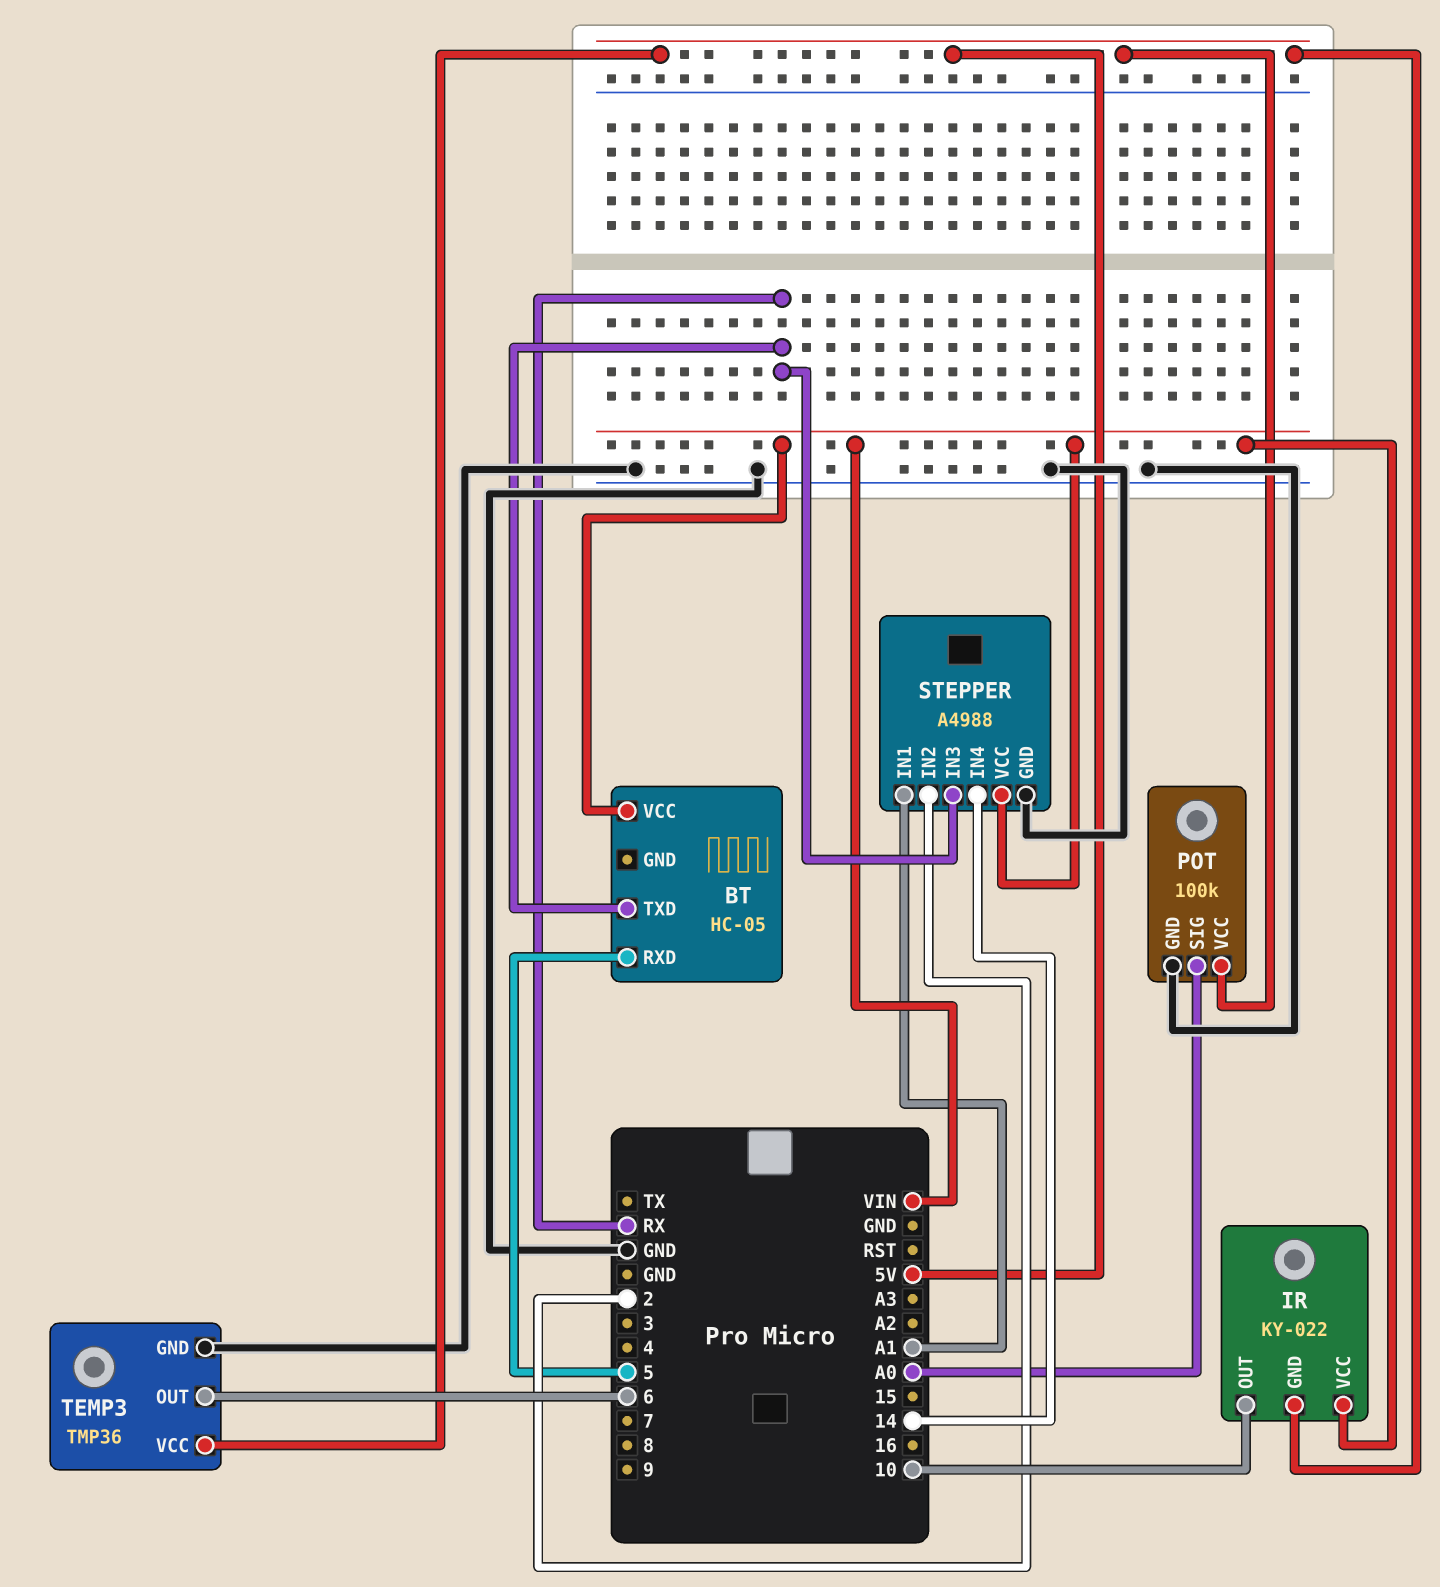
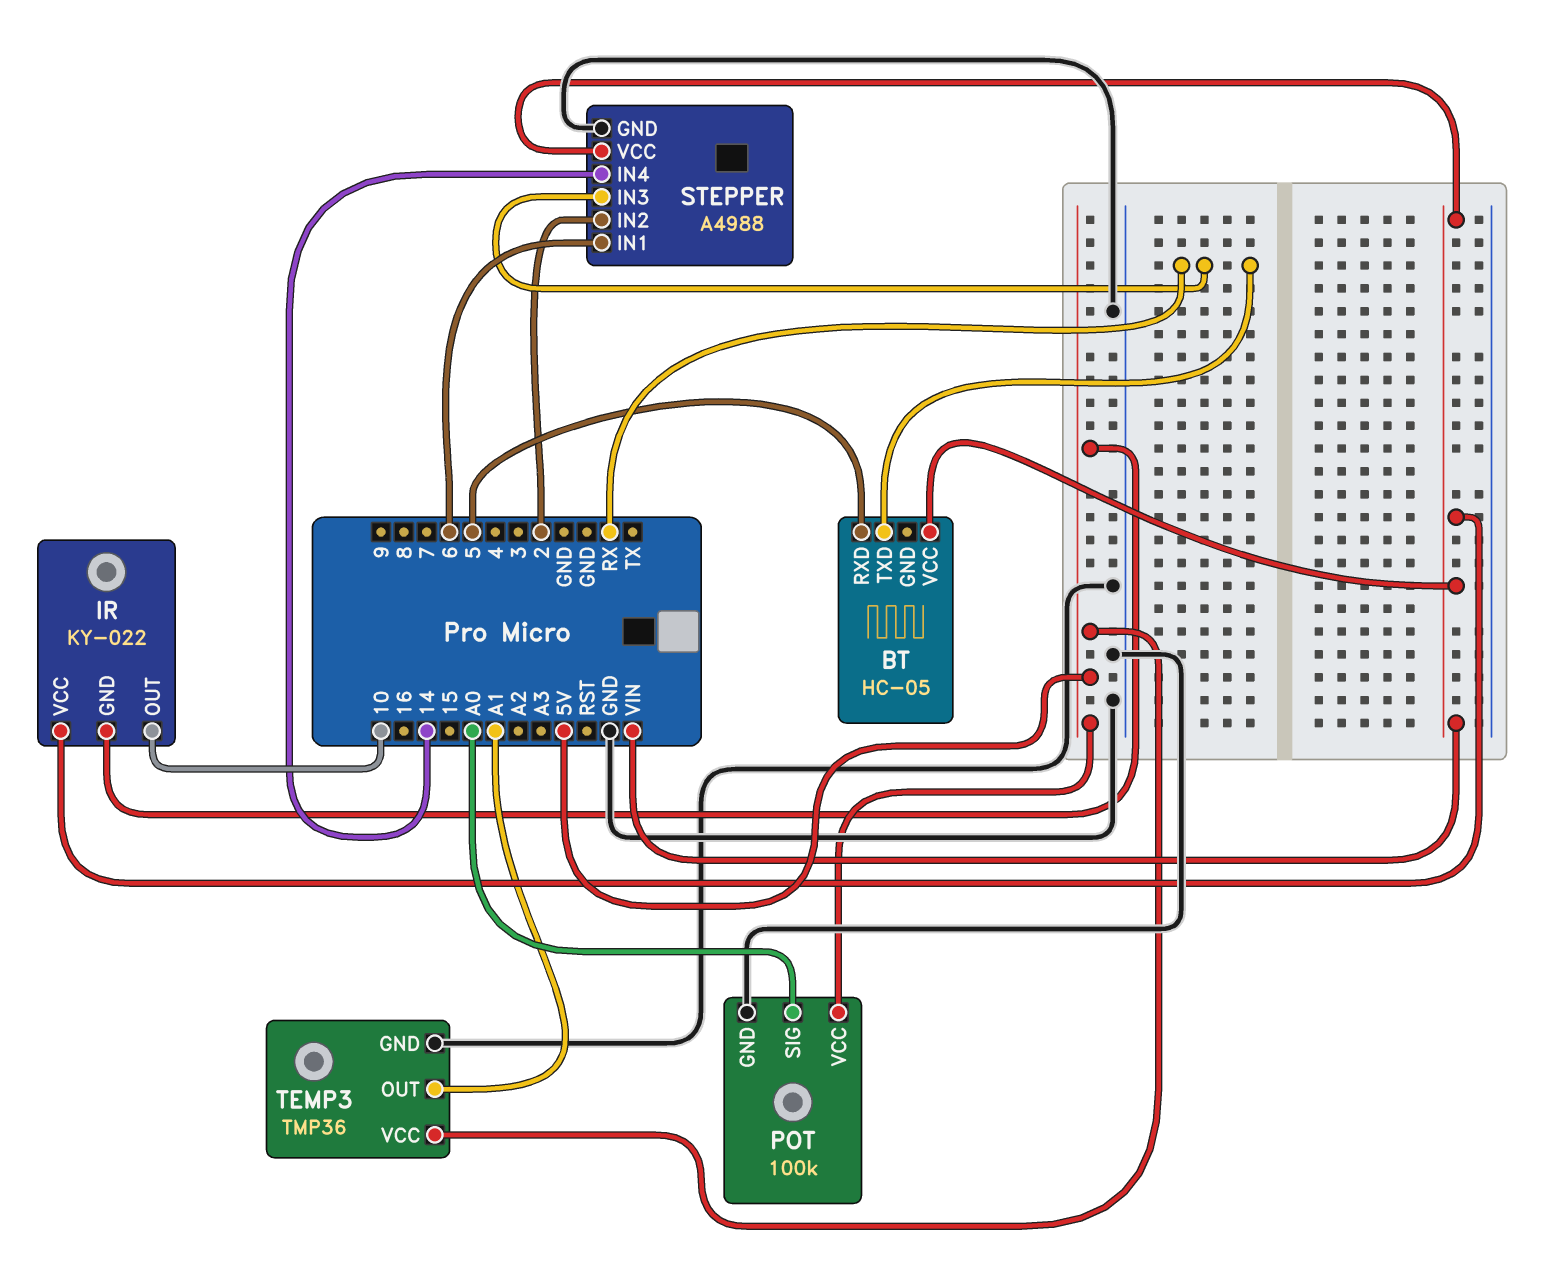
STEPPER pin IN1: A1 -> 6
TEMP3 pin OUT: 6 -> A1

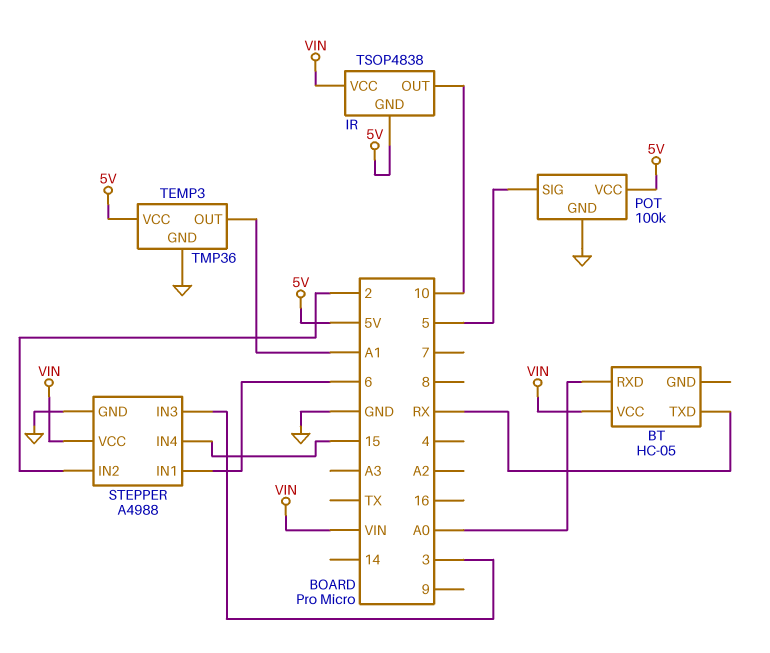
BT pin RXD: 5 -> A0
IR: KY-022 -> TSOP4838
POT pin SIG: A0 -> 5
STEPPER pin IN3: RX -> 3
STEPPER pin IN4: 14 -> 15

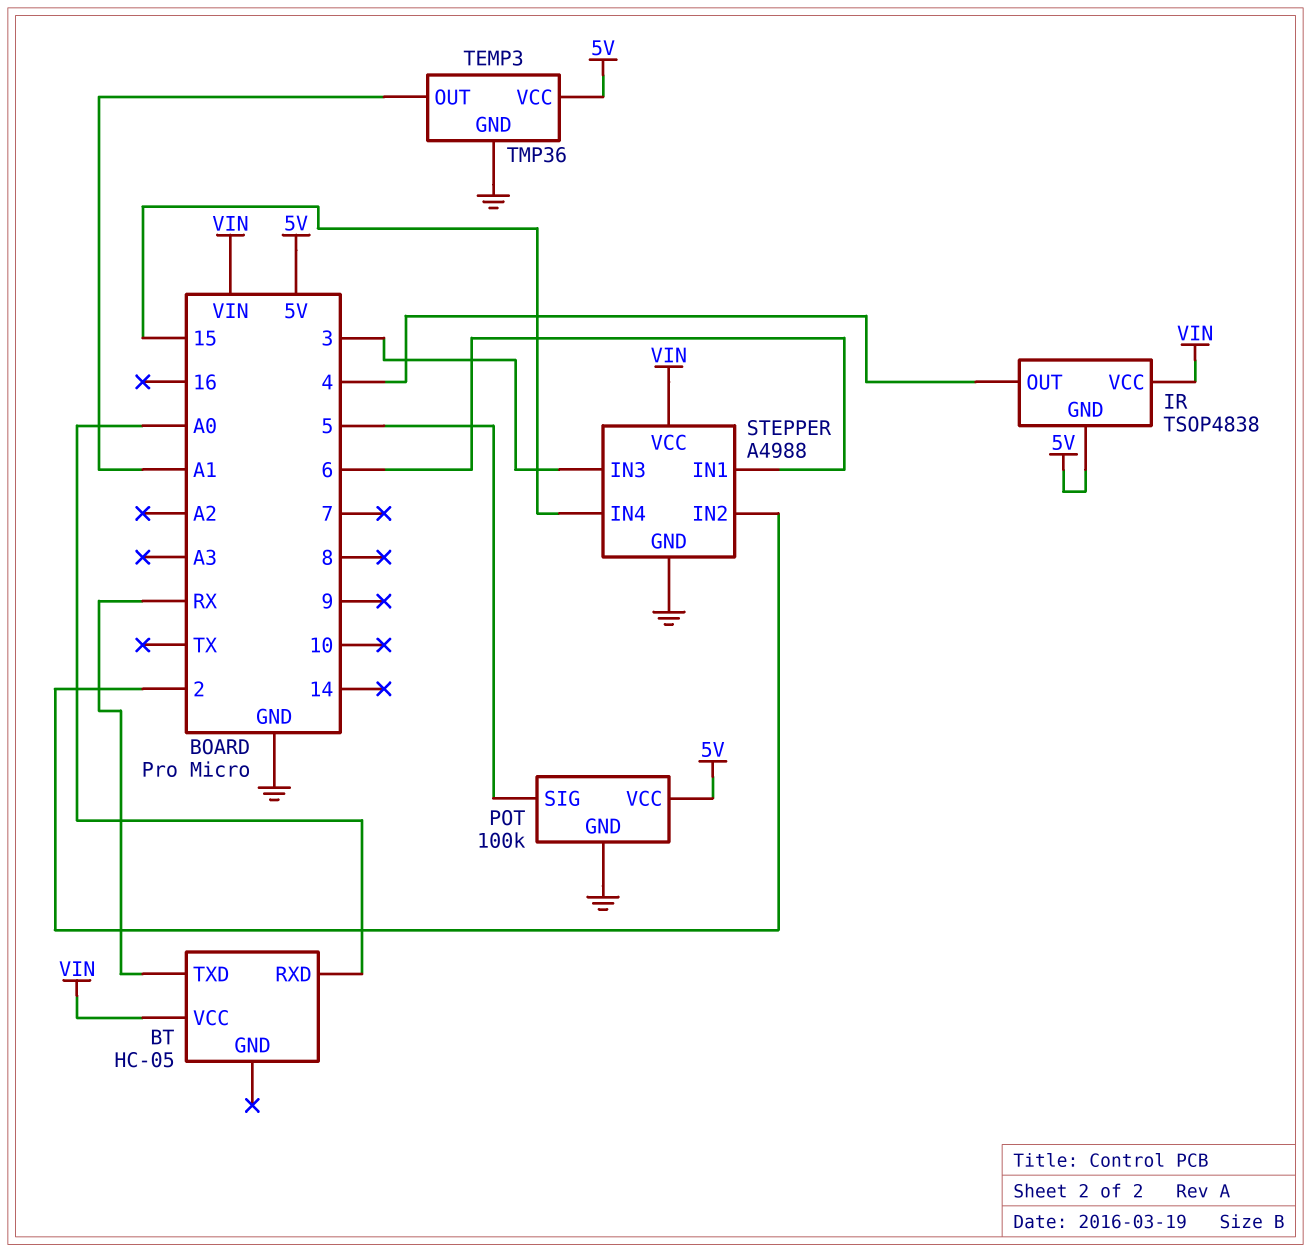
IR pin OUT: 10 -> 4

